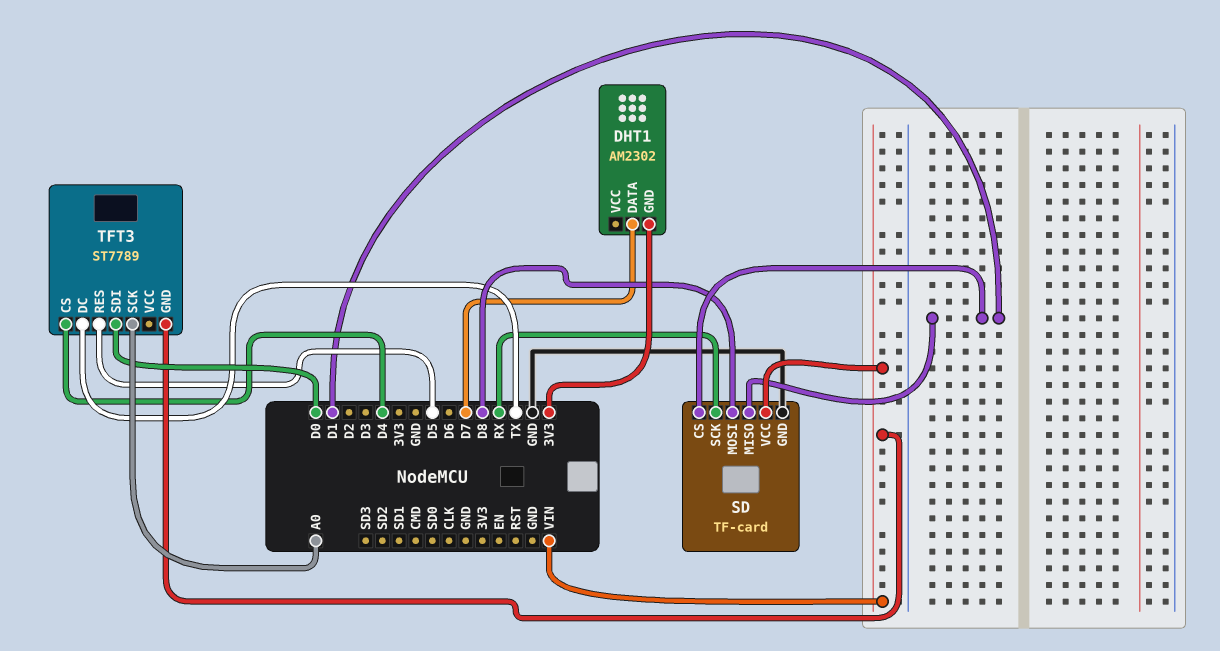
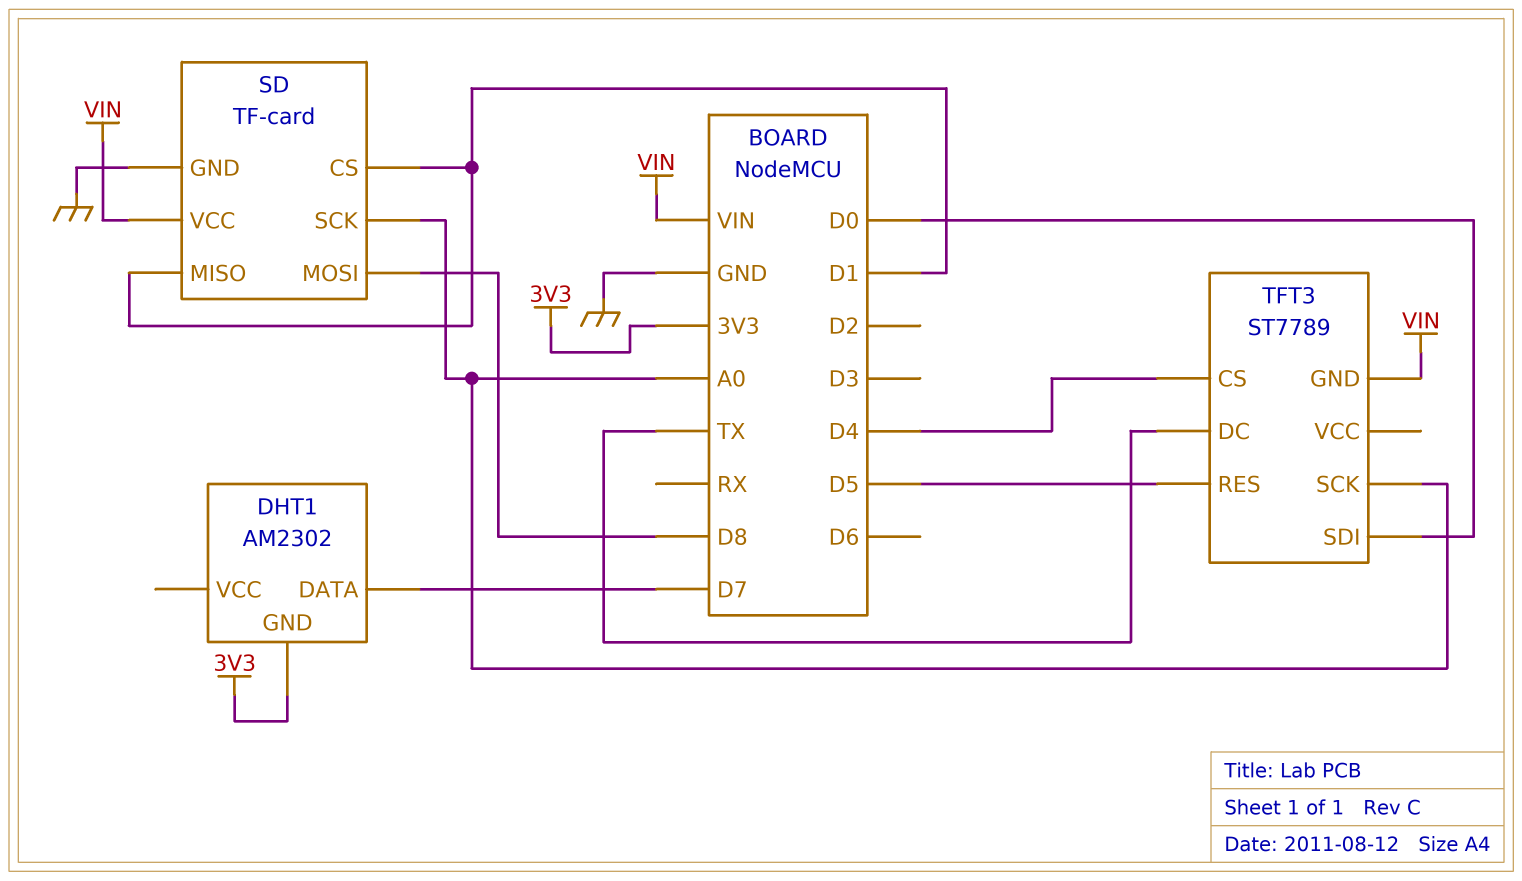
SD pin SCK: RX -> A0

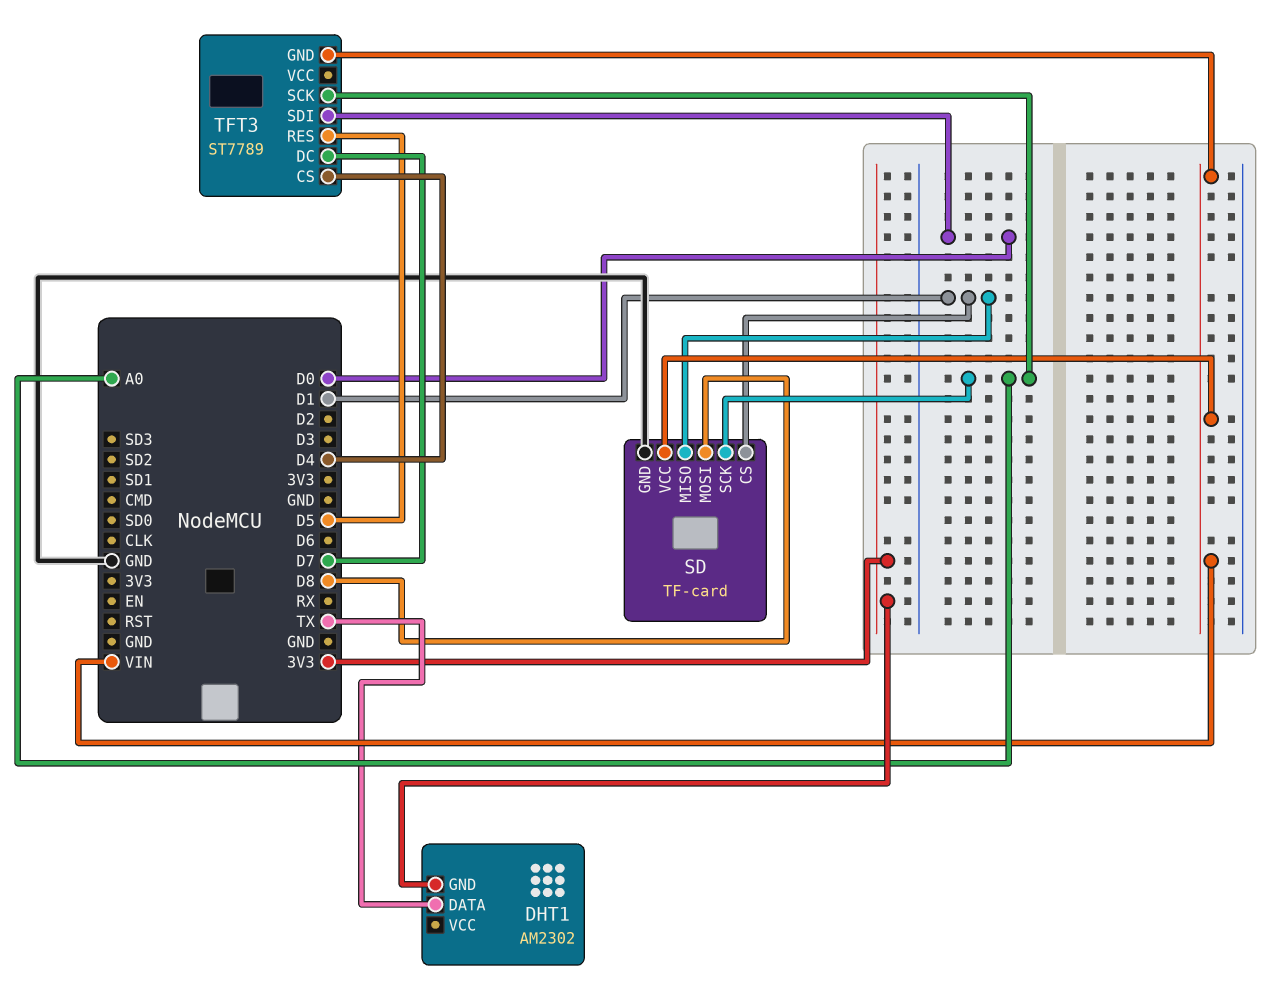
DHT1 pin DATA: D7 -> TX
TFT3 pin DC: TX -> D7

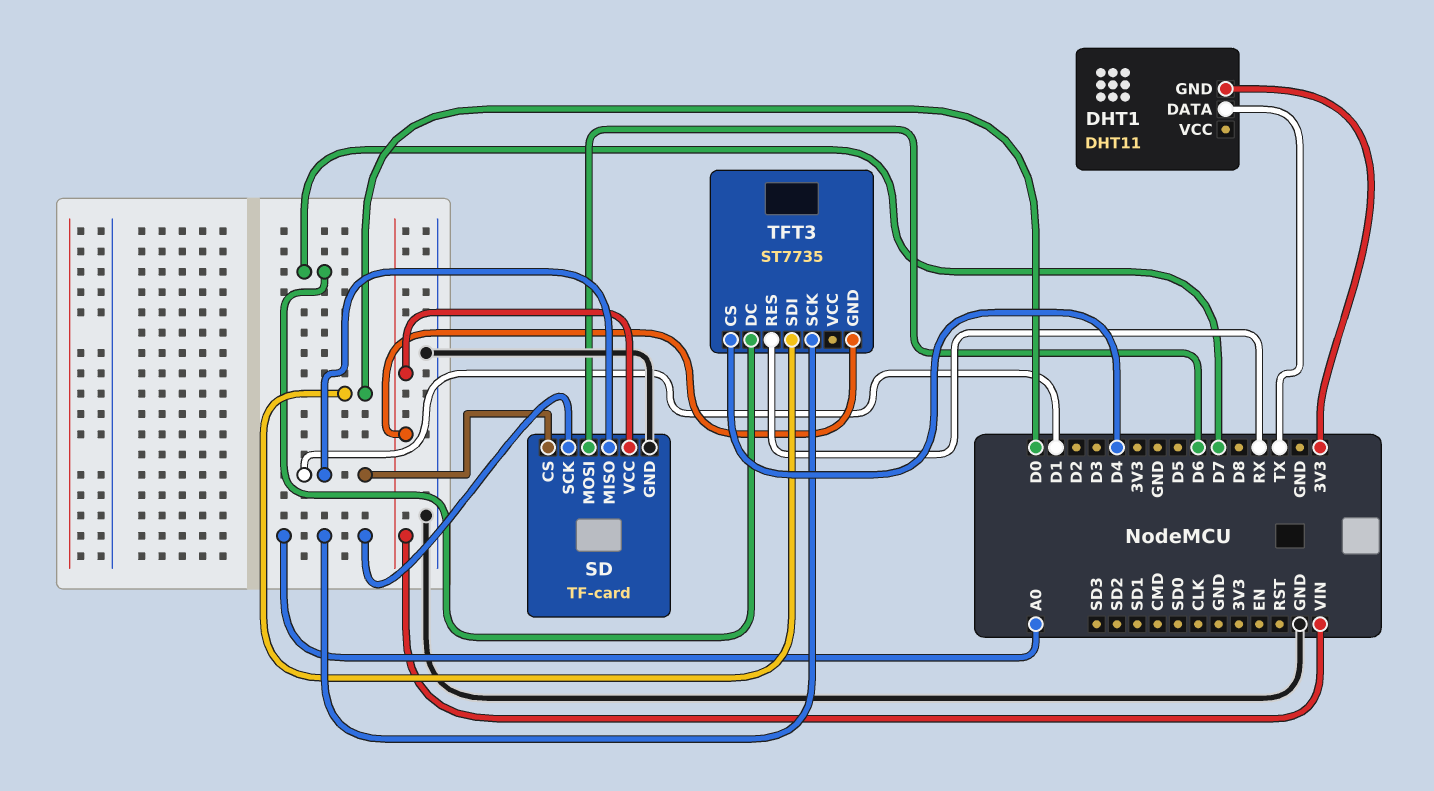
DHT1: AM2302 -> DHT11
SD pin MOSI: D8 -> D6
TFT3: ST7789 -> ST7735
TFT3 pin RES: D5 -> RX

